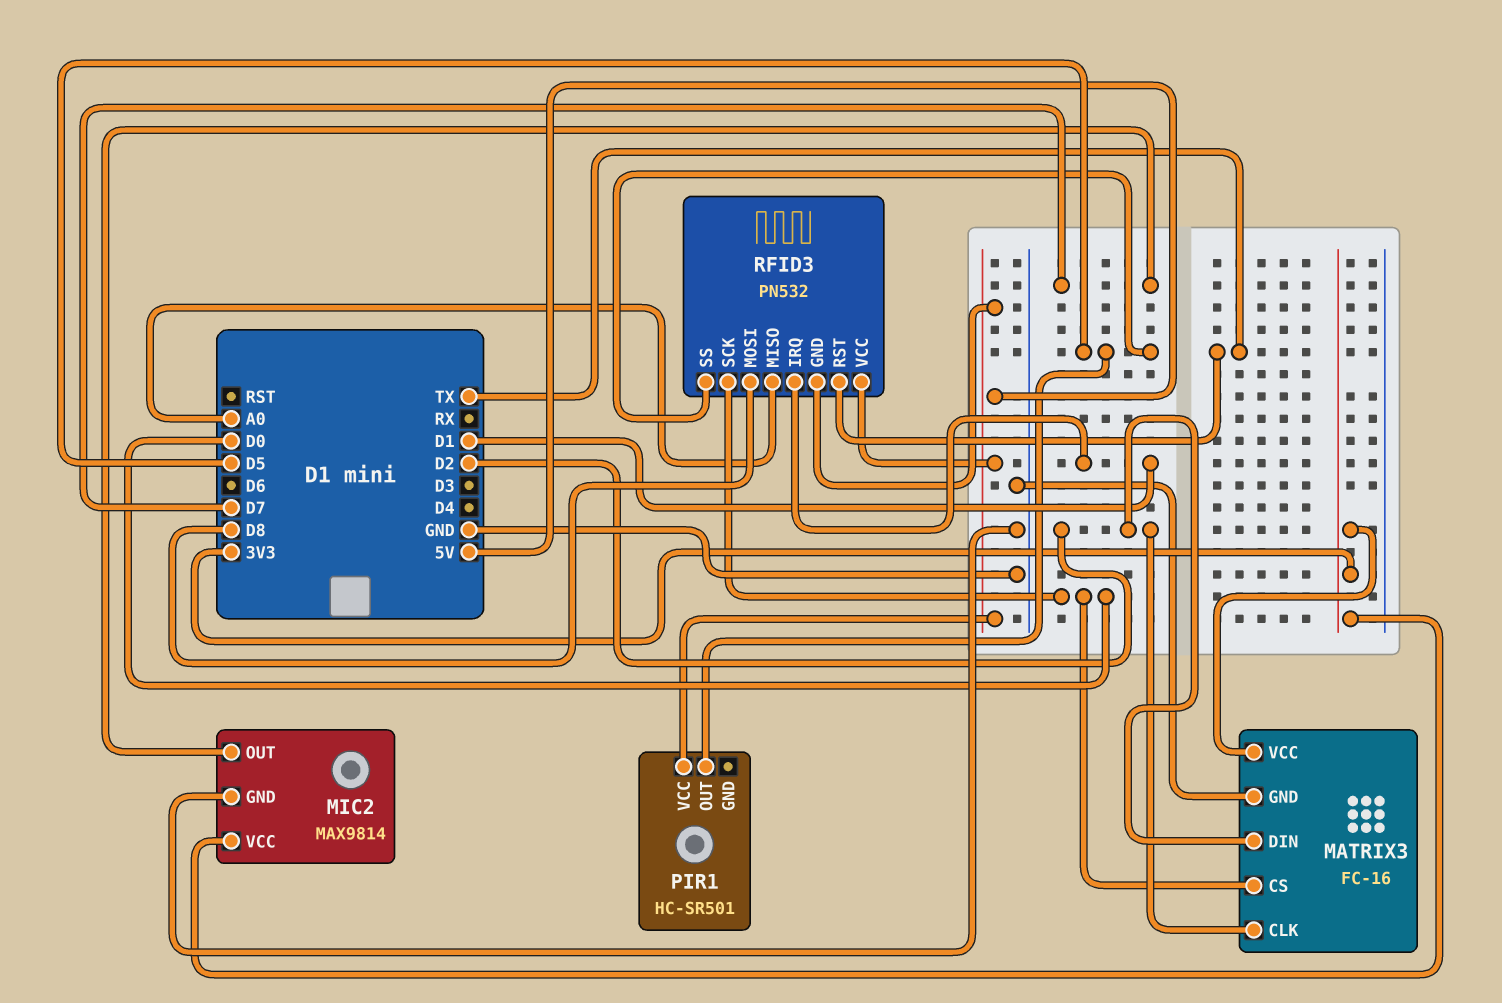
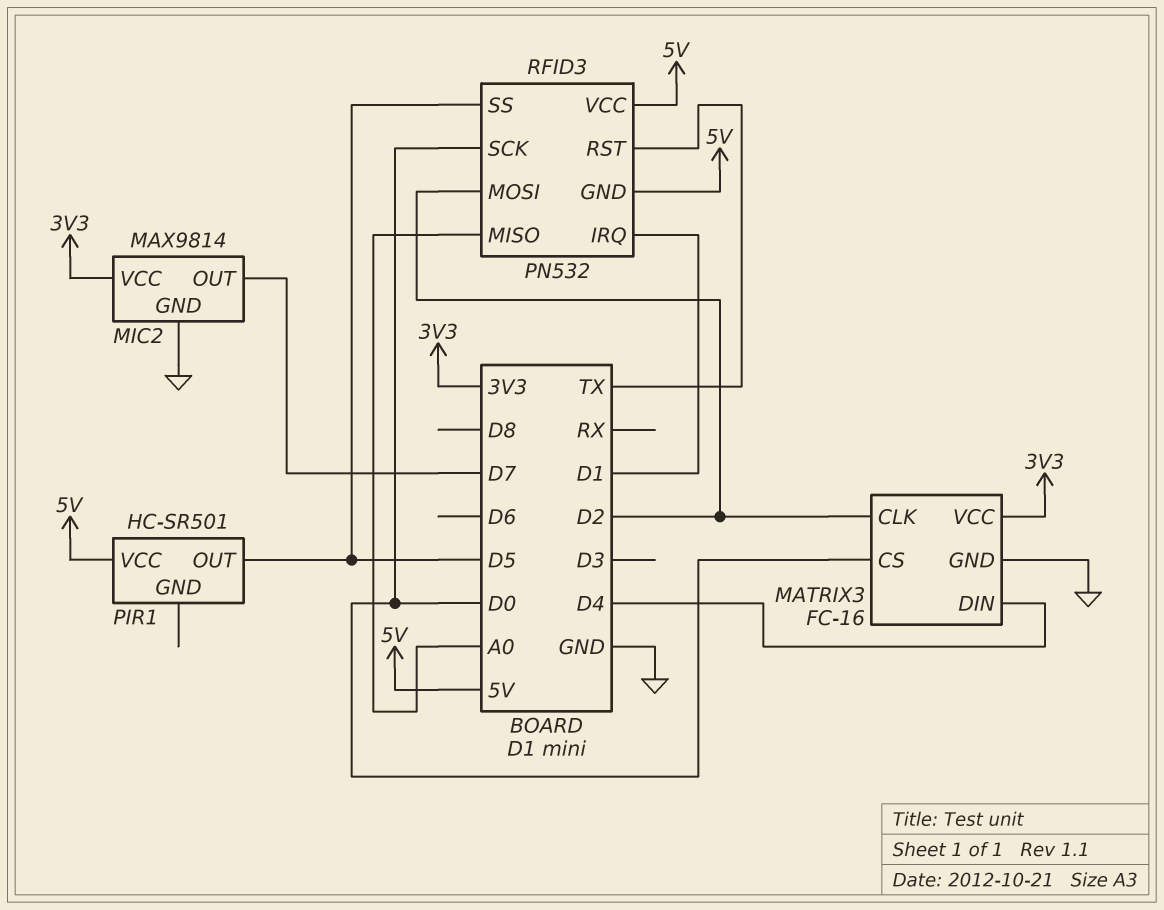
MATRIX3 pin DIN: D2 -> D4
RFID3 pin MOSI: D8 -> D2

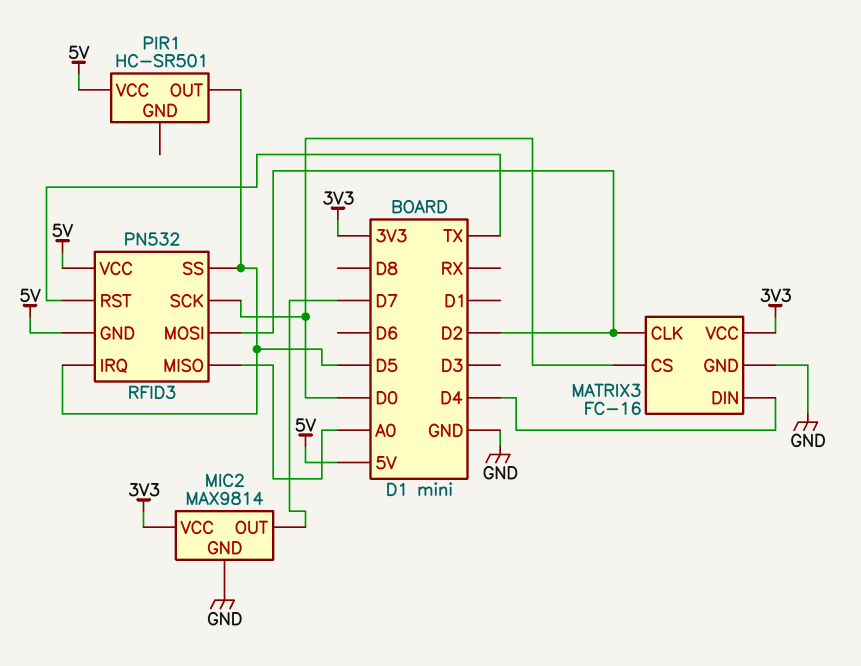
RFID3 pin IRQ: D1 -> D5

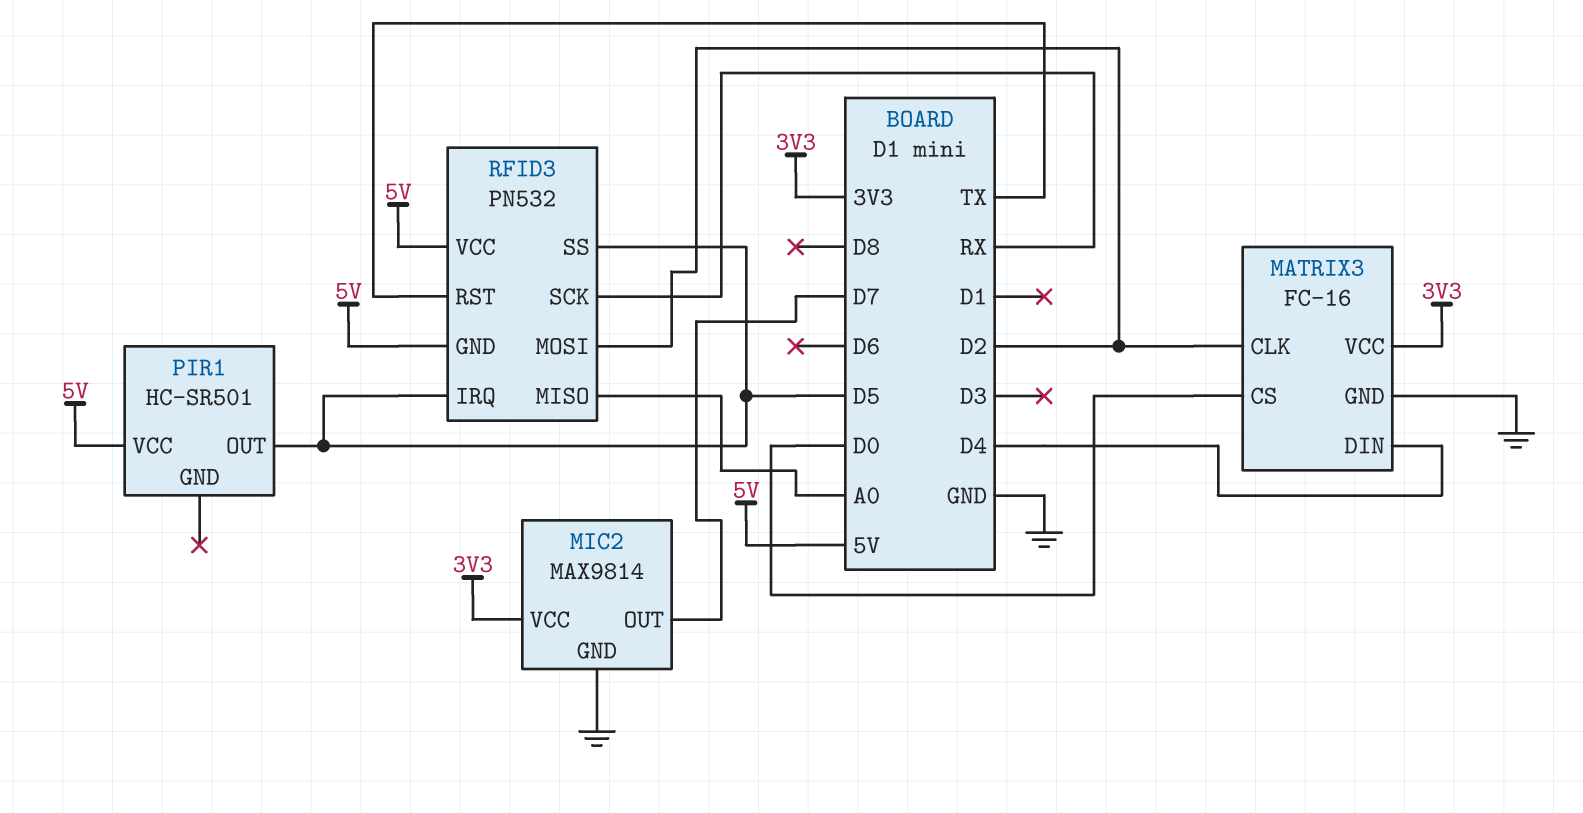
RFID3 pin SCK: D0 -> RX

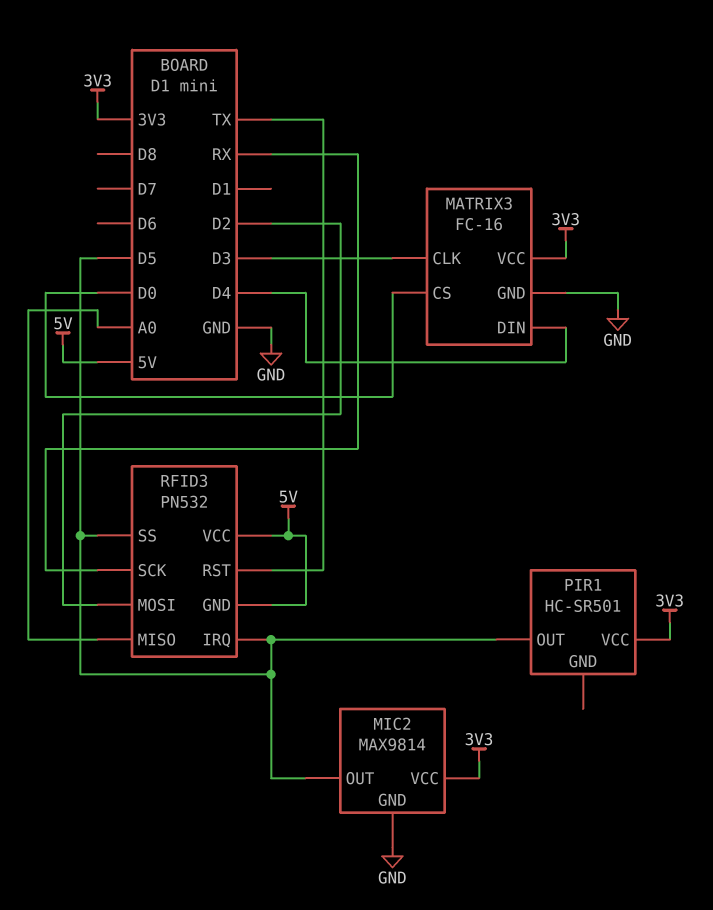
MATRIX3 pin CLK: D2 -> D3
MIC2 pin OUT: D7 -> D5
PIR1 pin VCC: 5V -> 3V3

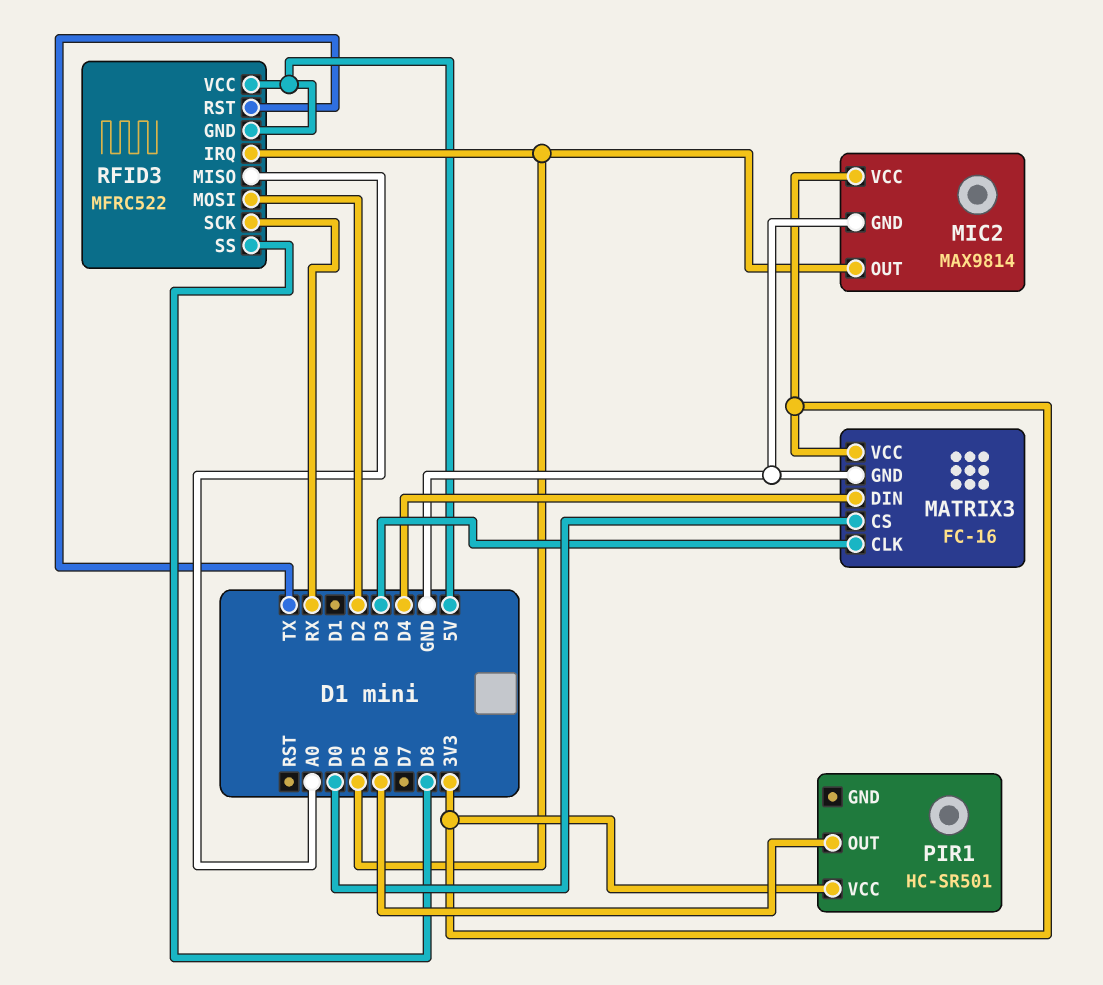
PIR1 pin OUT: D5 -> D6
RFID3: PN532 -> MFRC522
RFID3 pin SS: D5 -> D8

